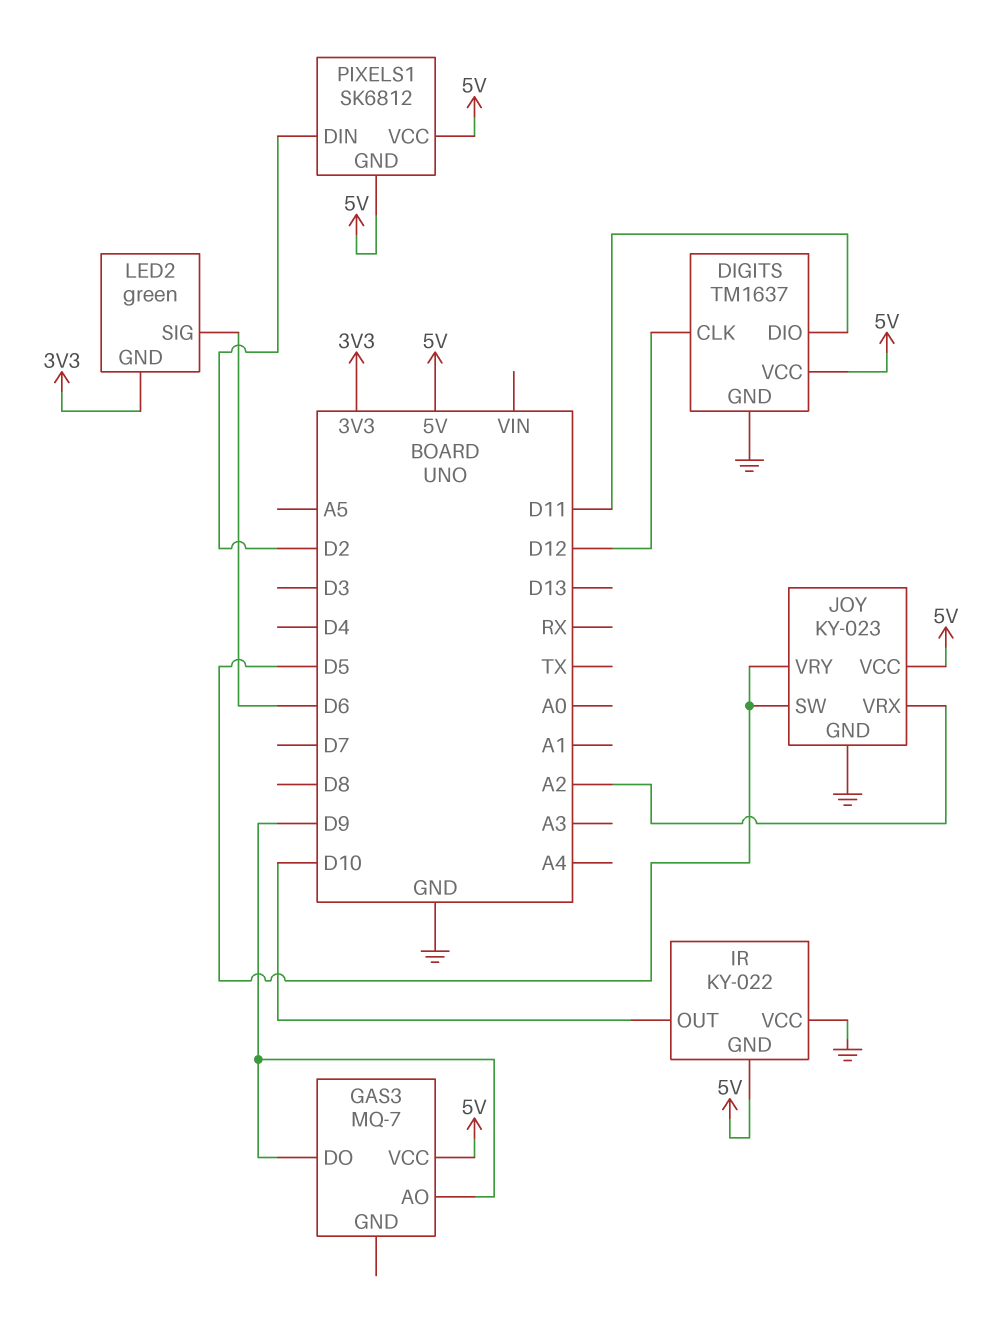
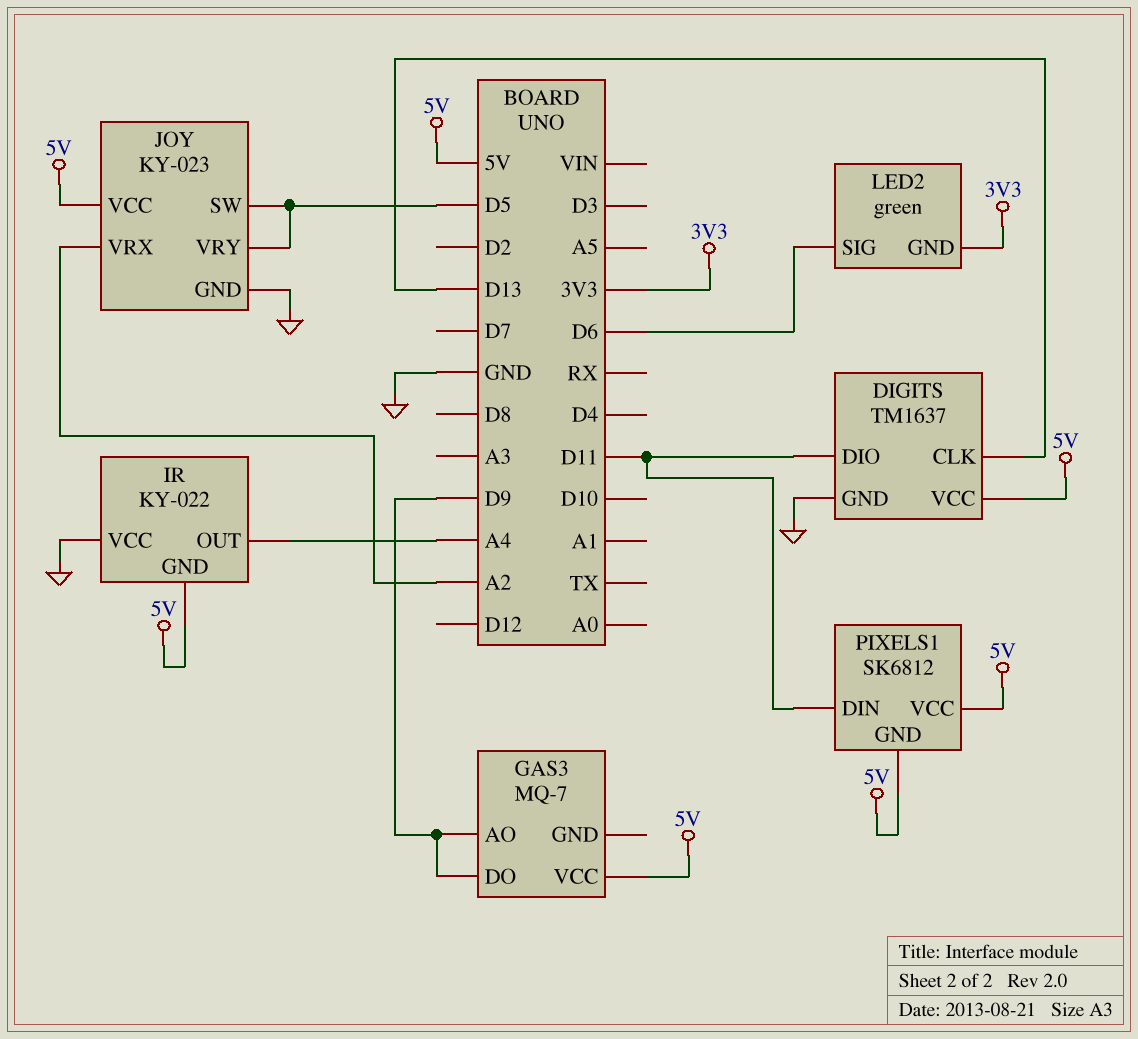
DIGITS pin CLK: D12 -> D13
IR pin OUT: D10 -> A4
PIXELS1 pin DIN: D2 -> D11

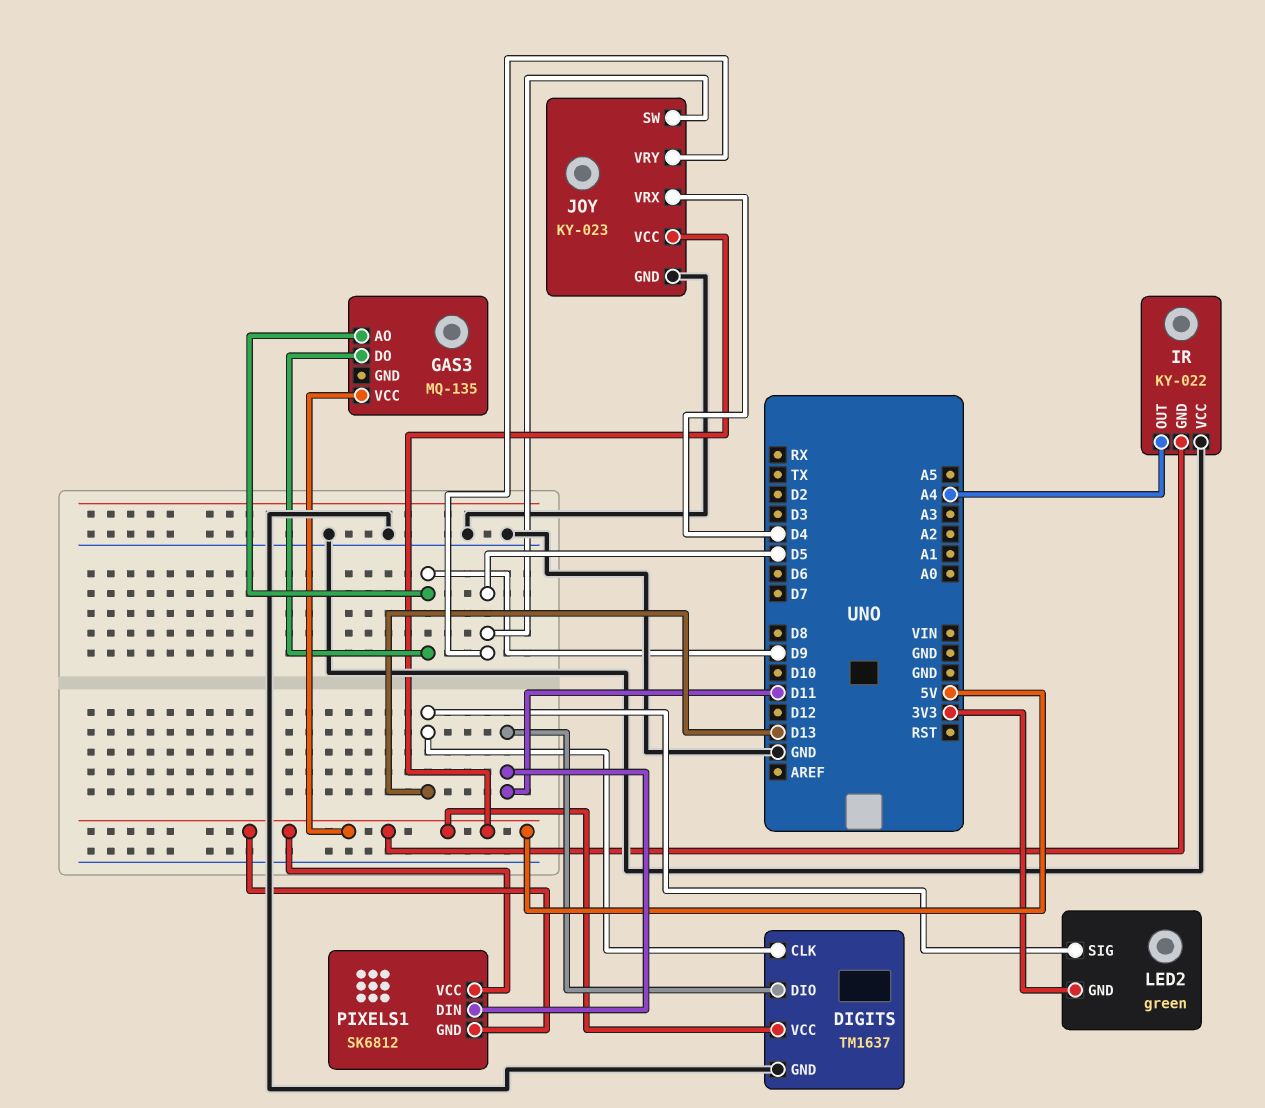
GAS3: MQ-7 -> MQ-135
JOY pin VRX: A2 -> D4
LED2 pin SIG: D6 -> D13

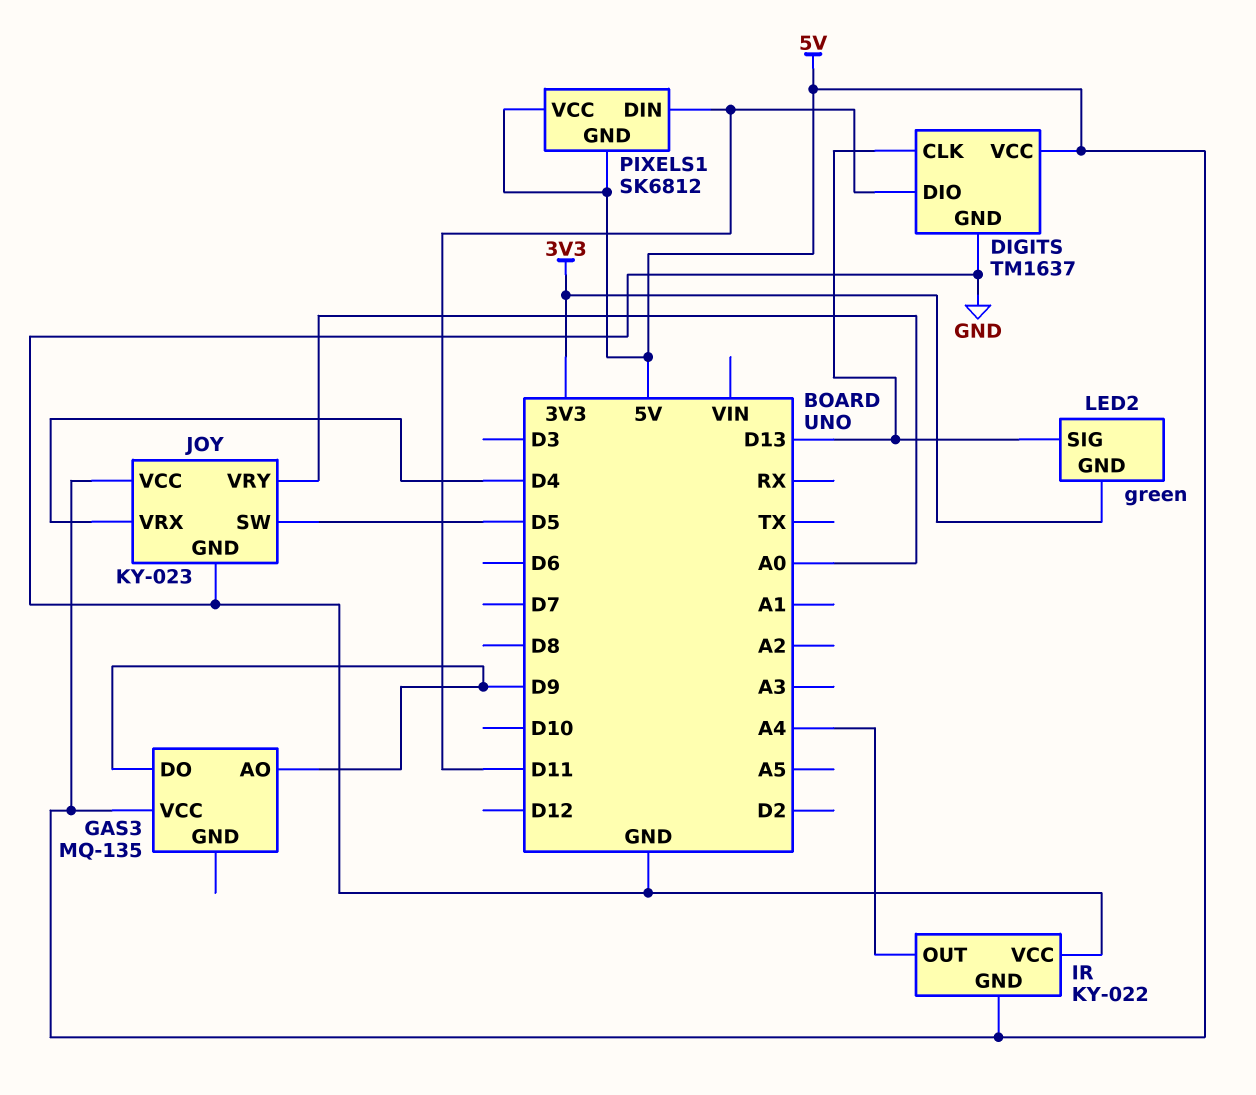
JOY pin VRY: D5 -> A0

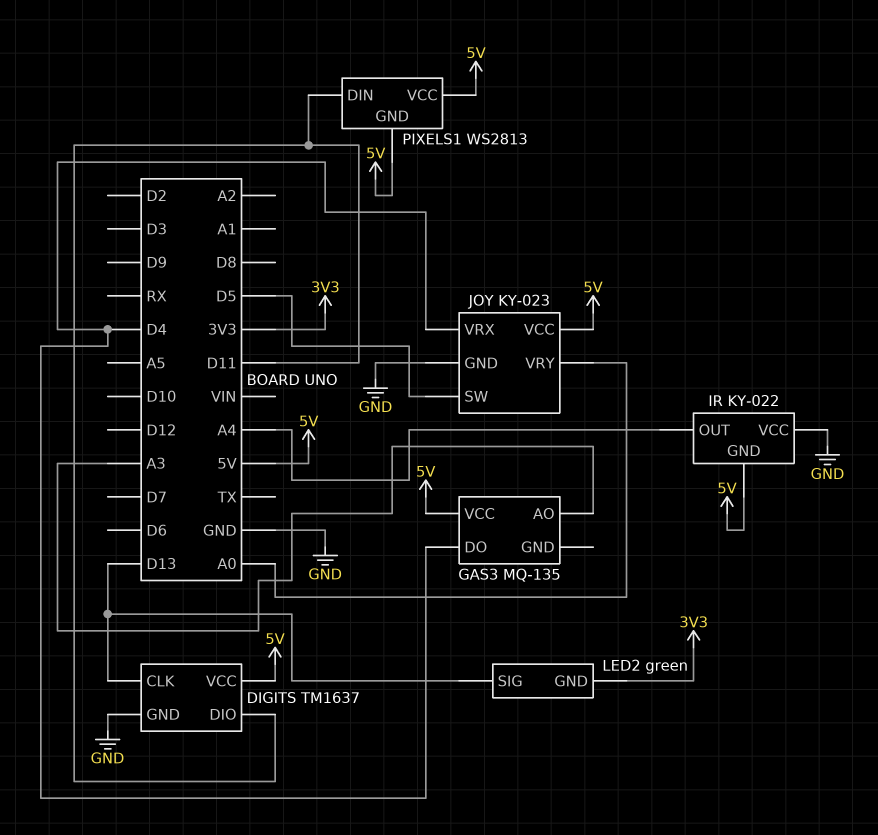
GAS3 pin AO: D9 -> A3
GAS3 pin DO: D9 -> D4
PIXELS1: SK6812 -> WS2813

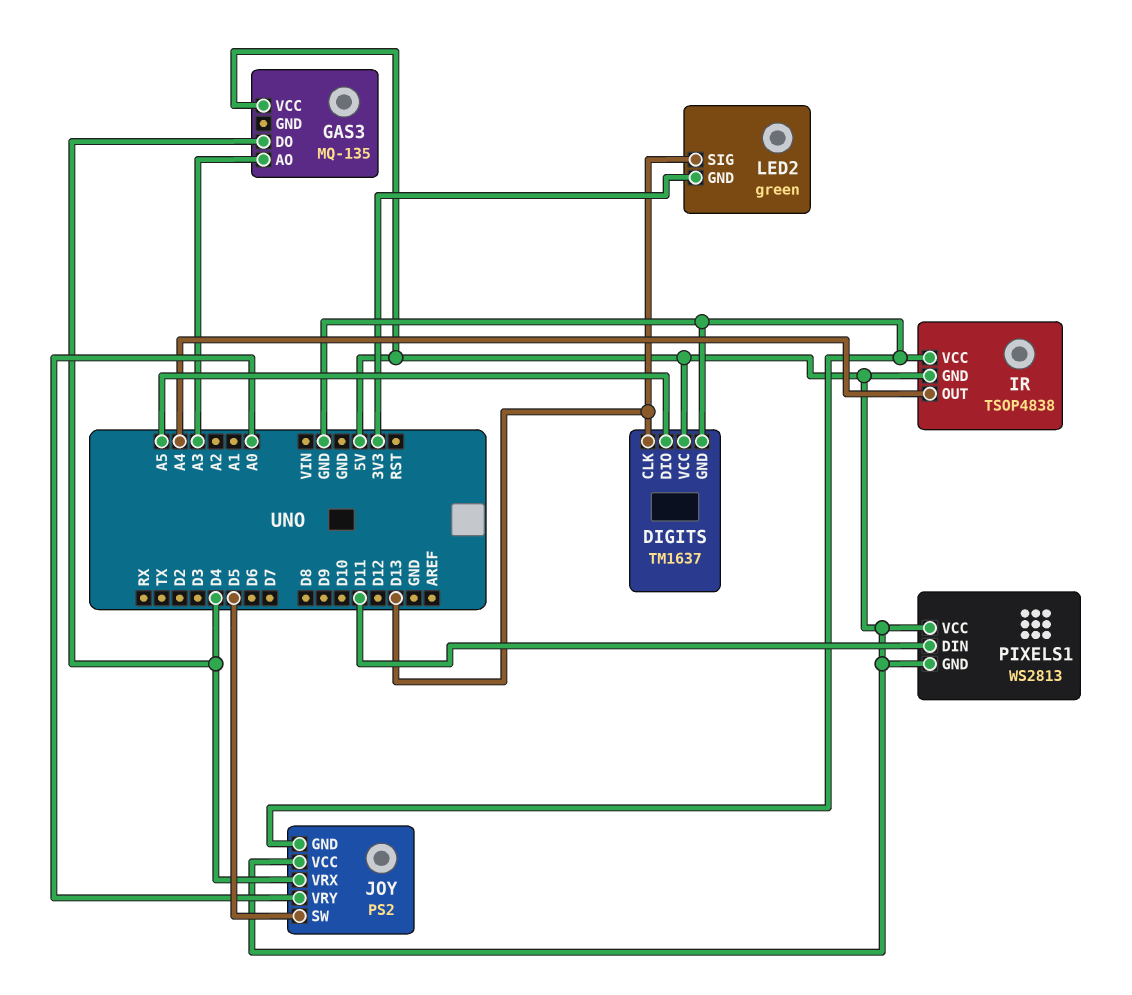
DIGITS pin DIO: D11 -> A5
IR: KY-022 -> TSOP4838
JOY: KY-023 -> PS2

